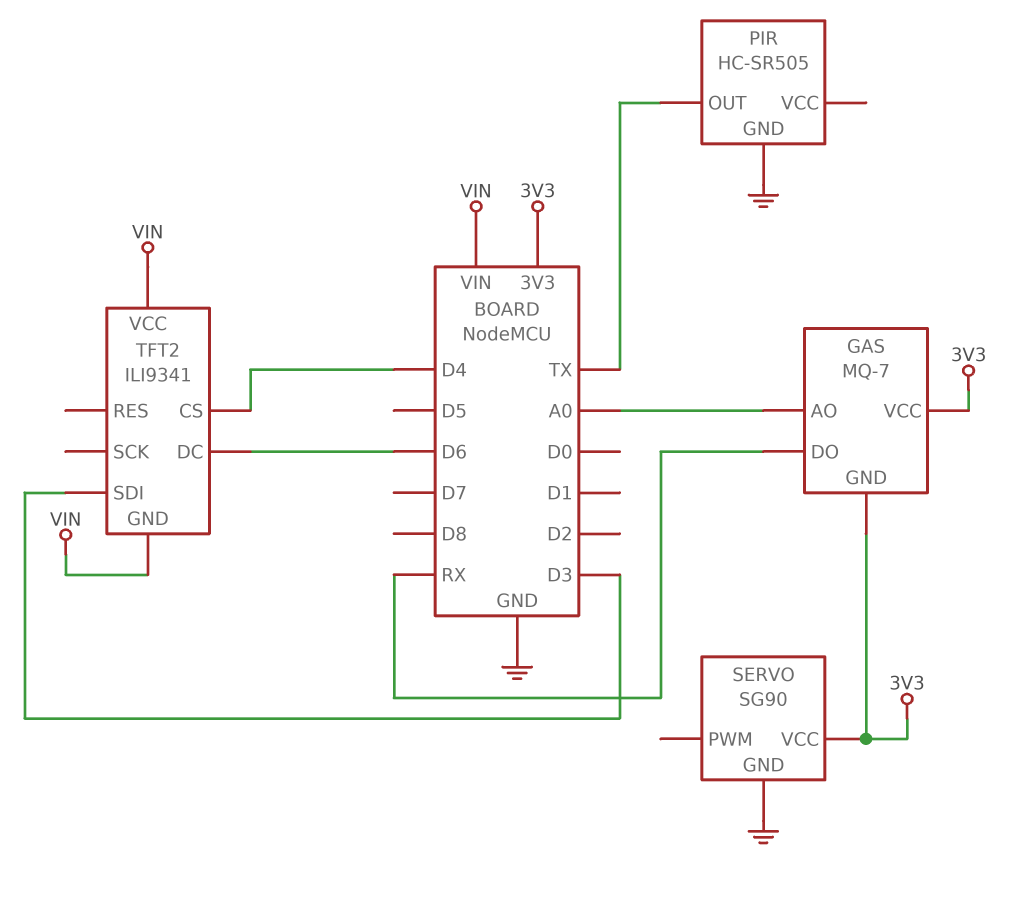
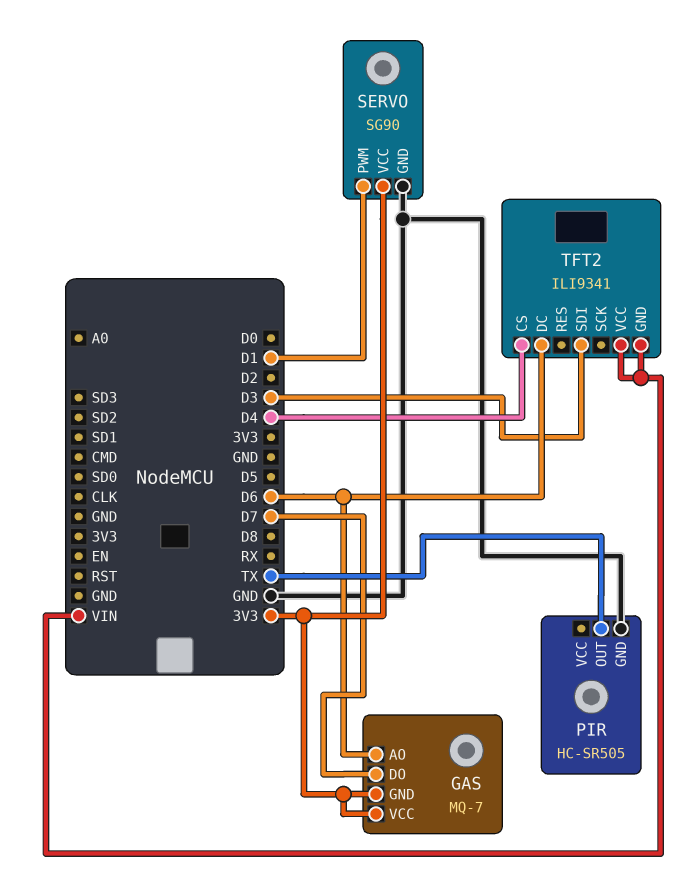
GAS pin AO: A0 -> D6
GAS pin DO: RX -> D7
SERVO pin PWM: none -> D1

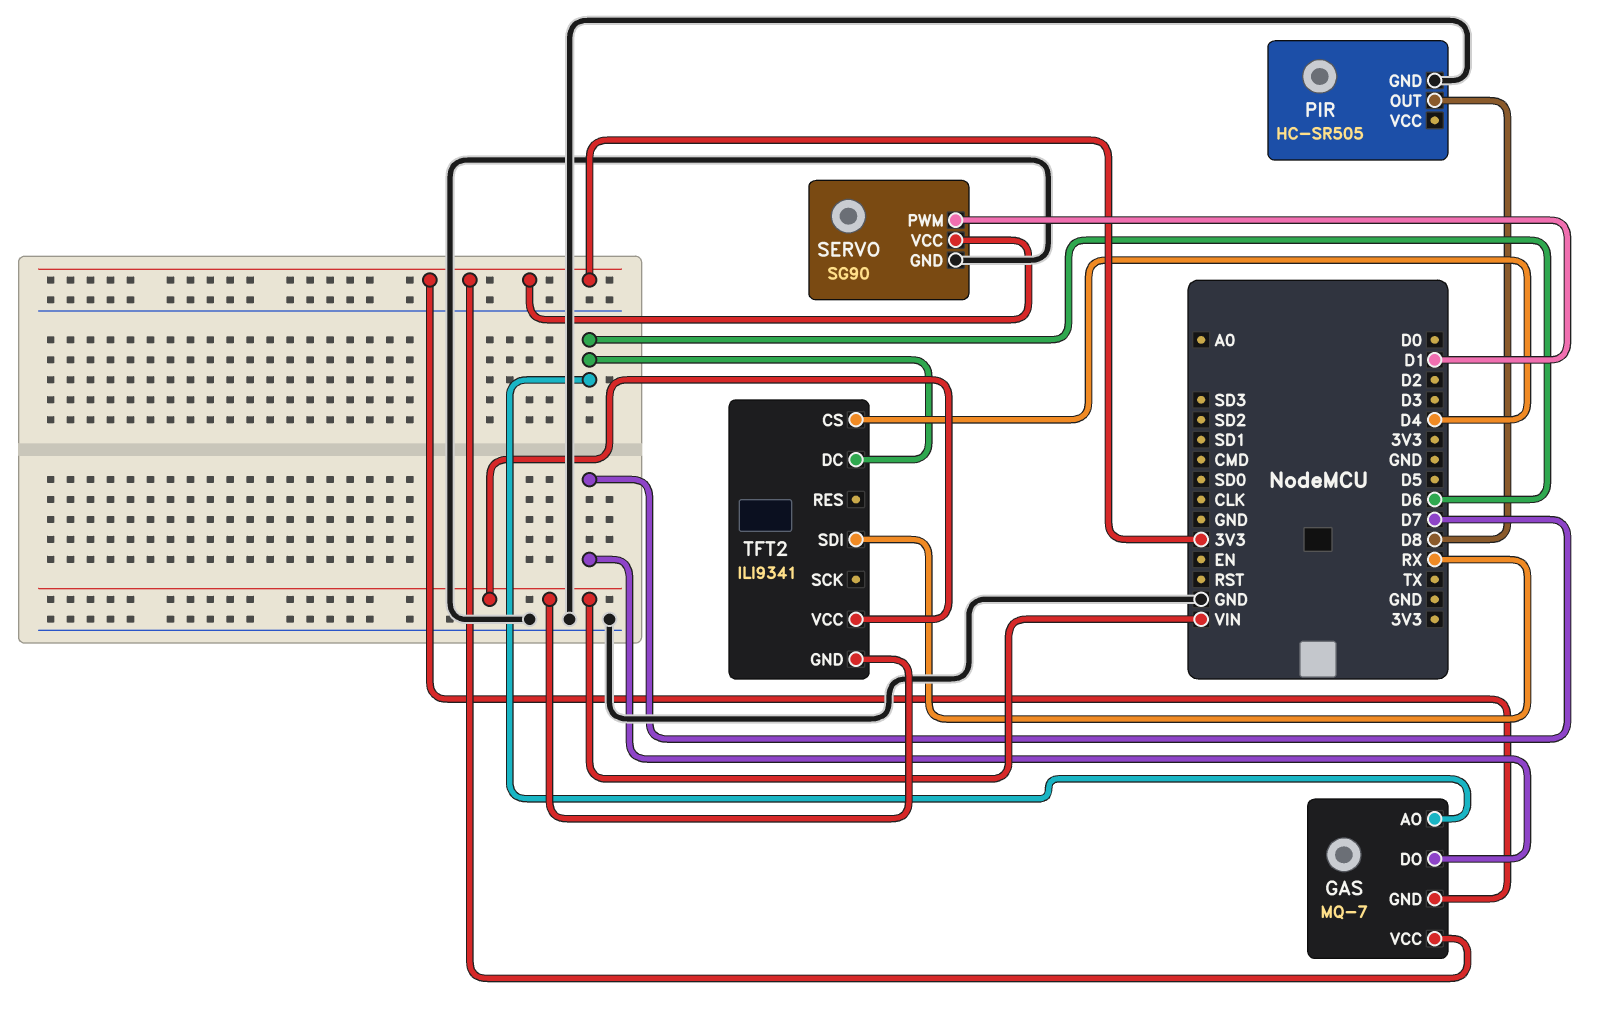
PIR pin OUT: TX -> D8
TFT2 pin SDI: D3 -> RX

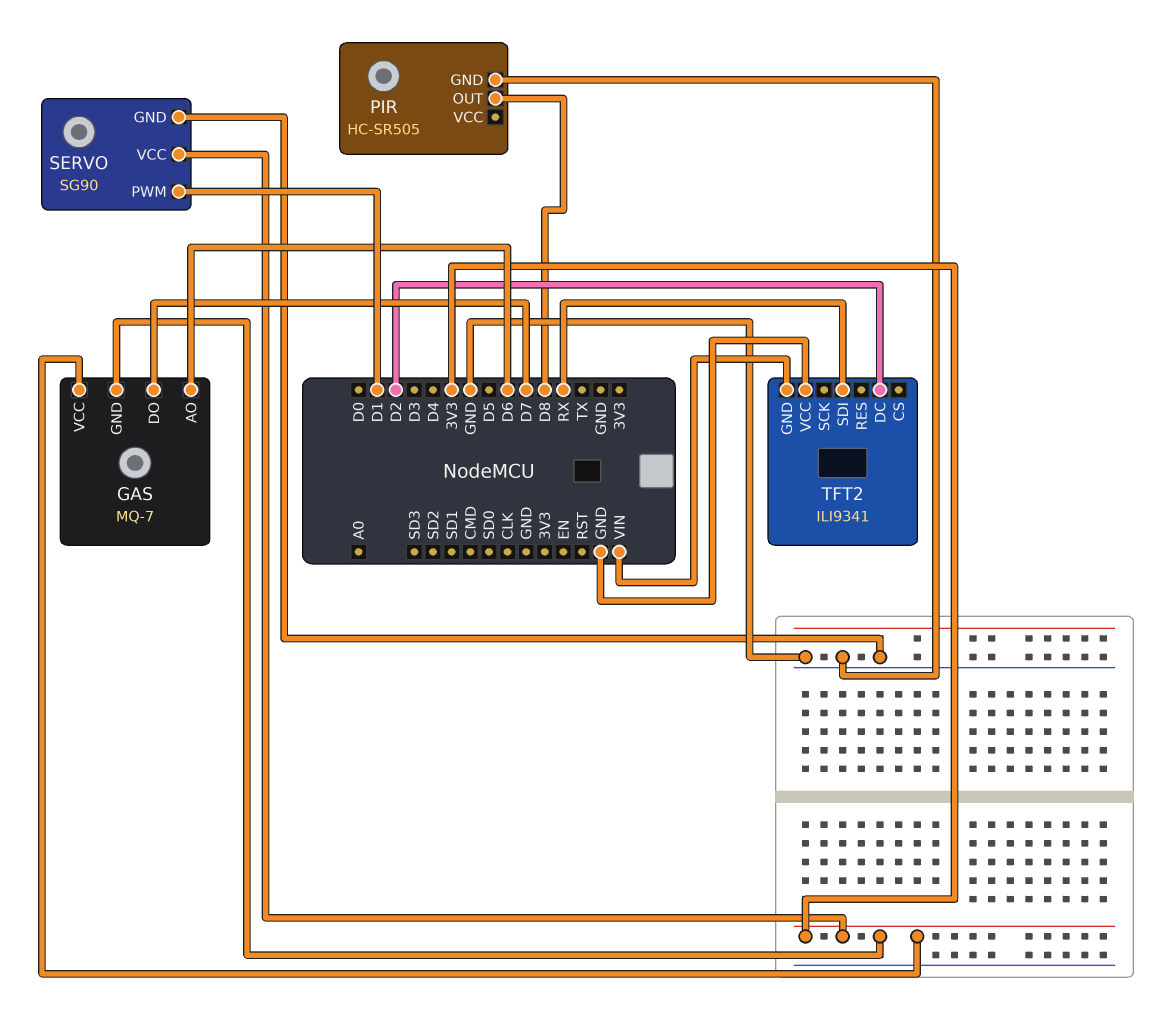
TFT2 pin CS: D4 -> none
TFT2 pin DC: D6 -> D2
TFT2 pin VCC: VIN -> GND

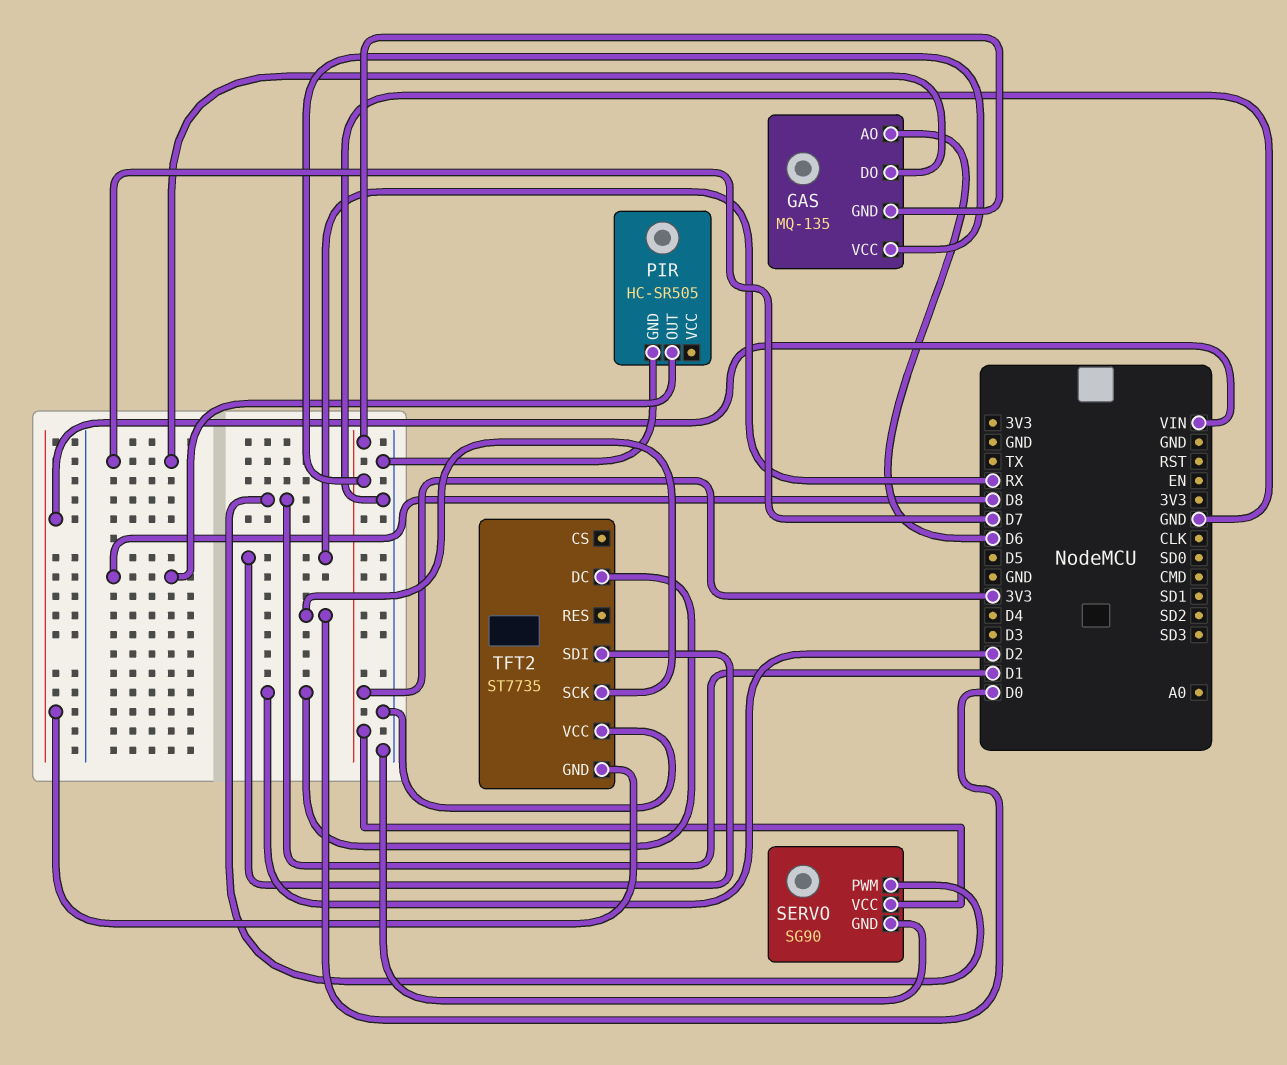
GAS: MQ-7 -> MQ-135
TFT2: ILI9341 -> ST7735
TFT2 pin SCK: none -> D0

